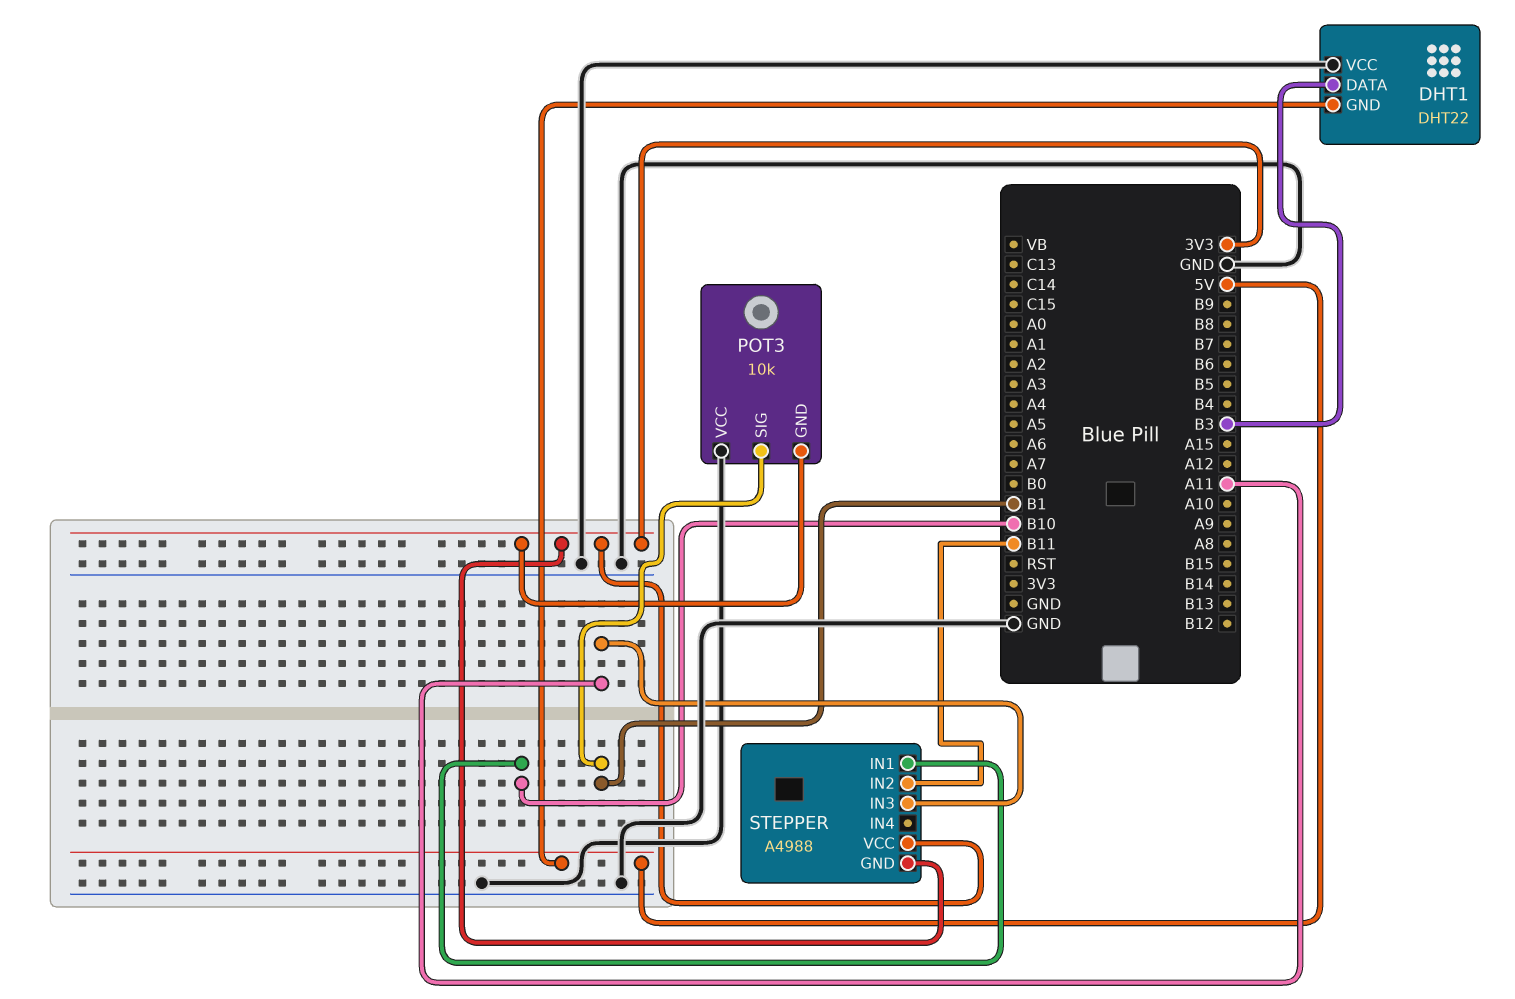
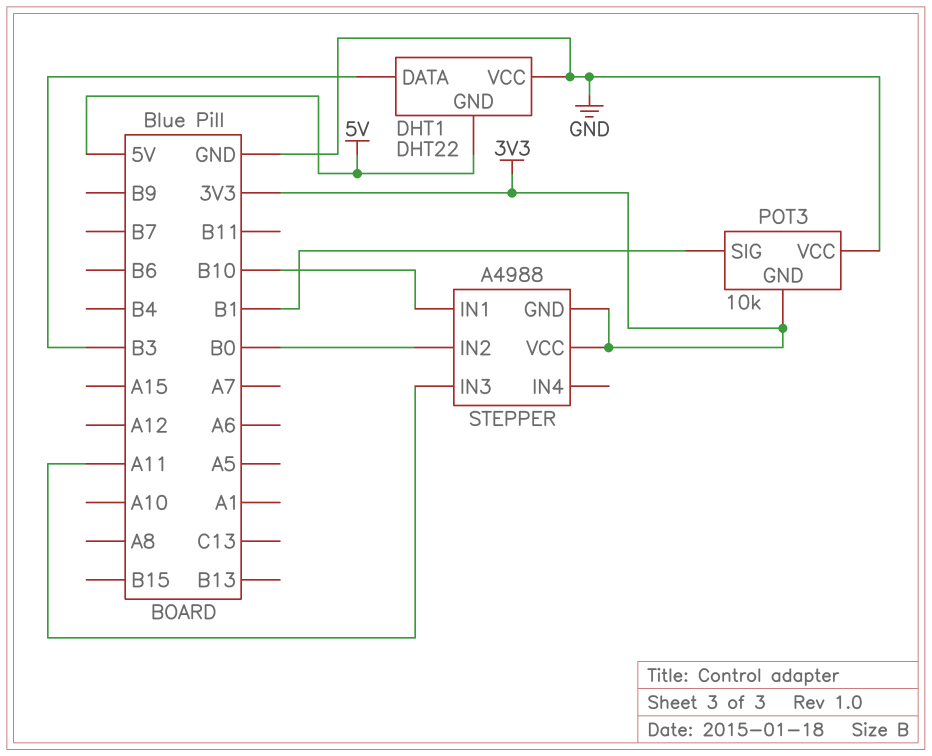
STEPPER pin IN2: B11 -> B0

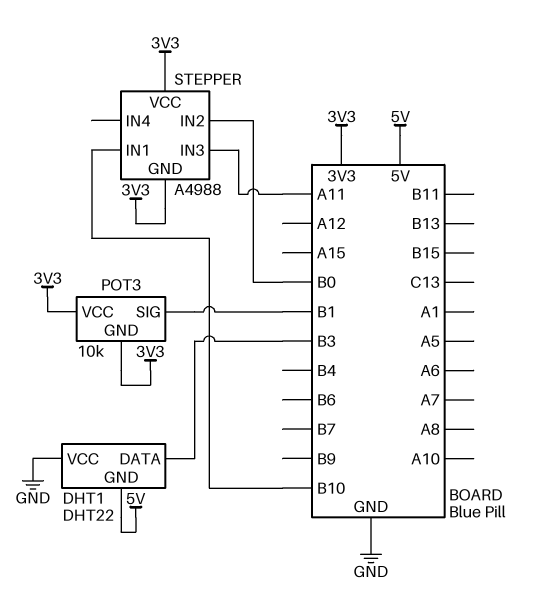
POT3 pin VCC: GND -> 3V3

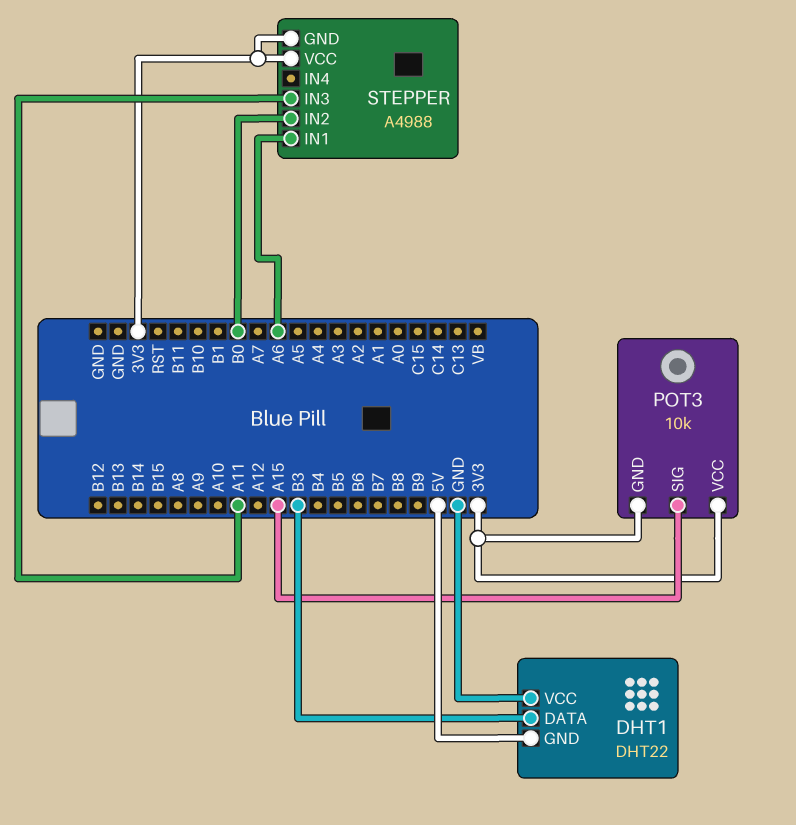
POT3 pin SIG: B1 -> A15
STEPPER pin IN1: B10 -> A6

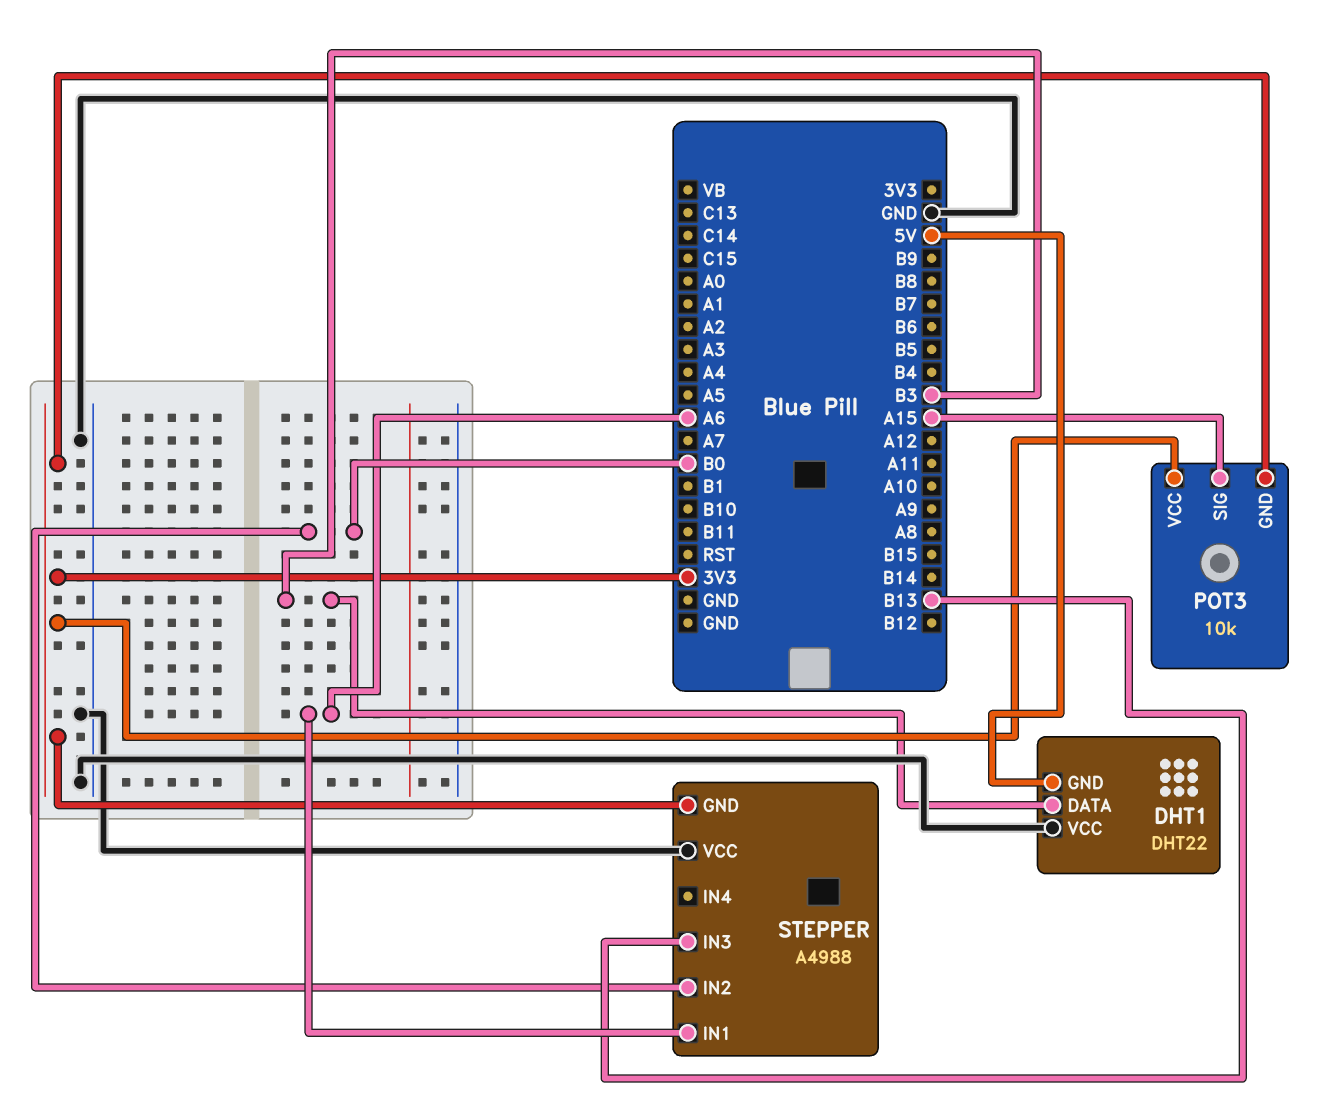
STEPPER pin IN3: A11 -> B13
STEPPER pin VCC: 3V3 -> GND

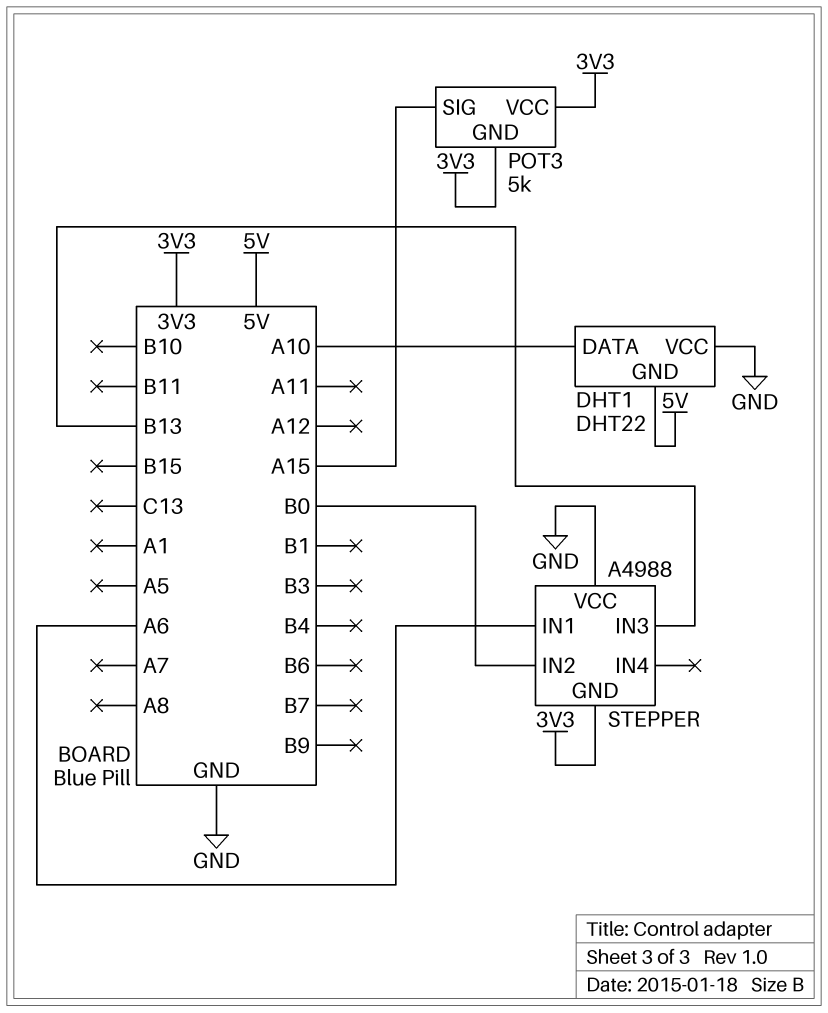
DHT1 pin DATA: B3 -> A10
POT3: 10k -> 5k

